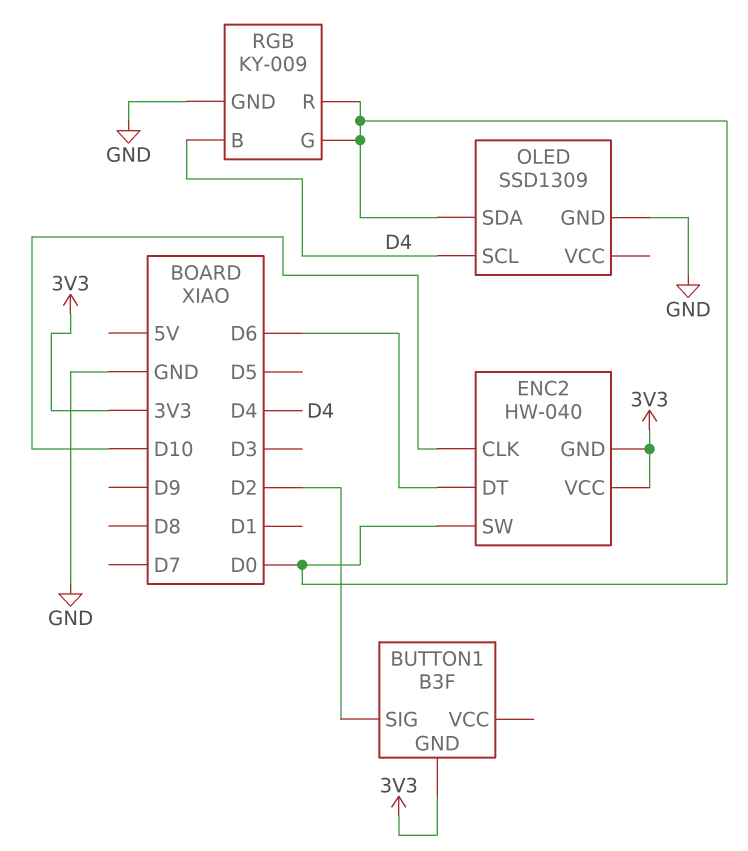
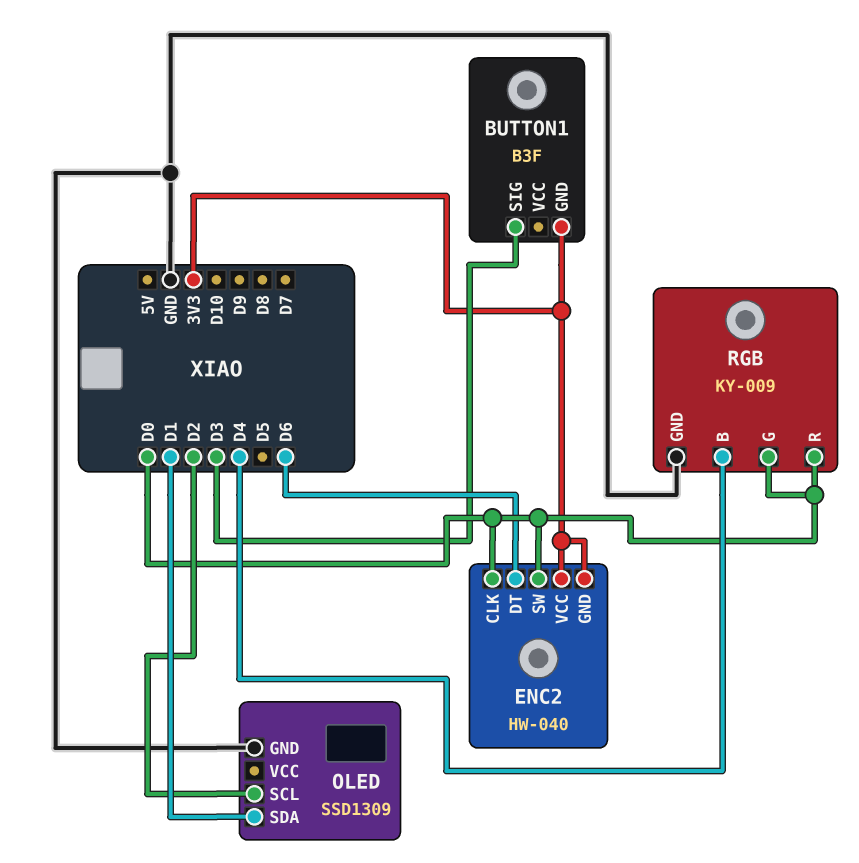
BUTTON1 pin SIG: D2 -> D3
ENC2 pin CLK: D10 -> D0
OLED pin SCL: D4 -> D2
OLED pin SDA: D0 -> D1

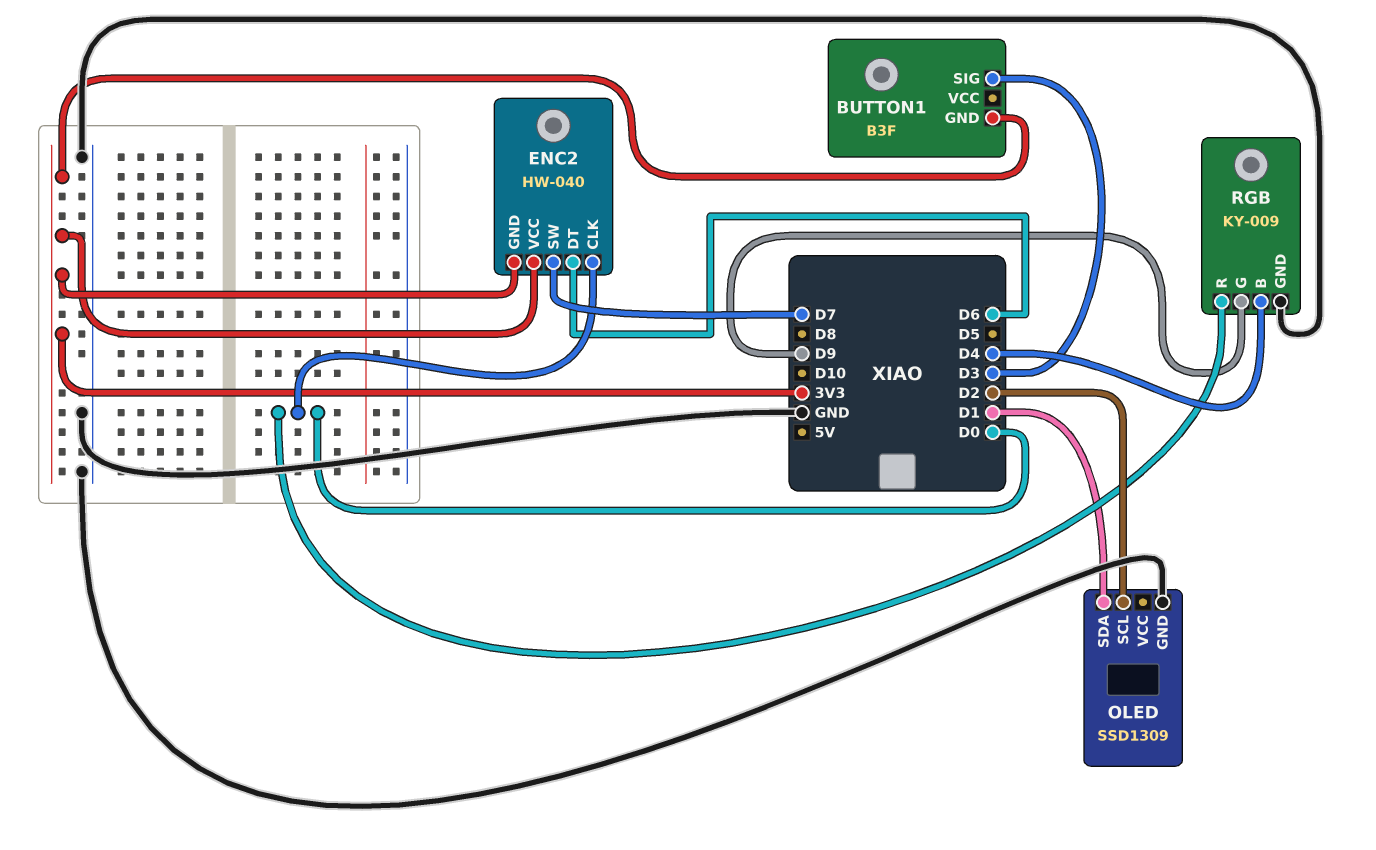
ENC2 pin SW: D0 -> D7
RGB pin G: D0 -> D9

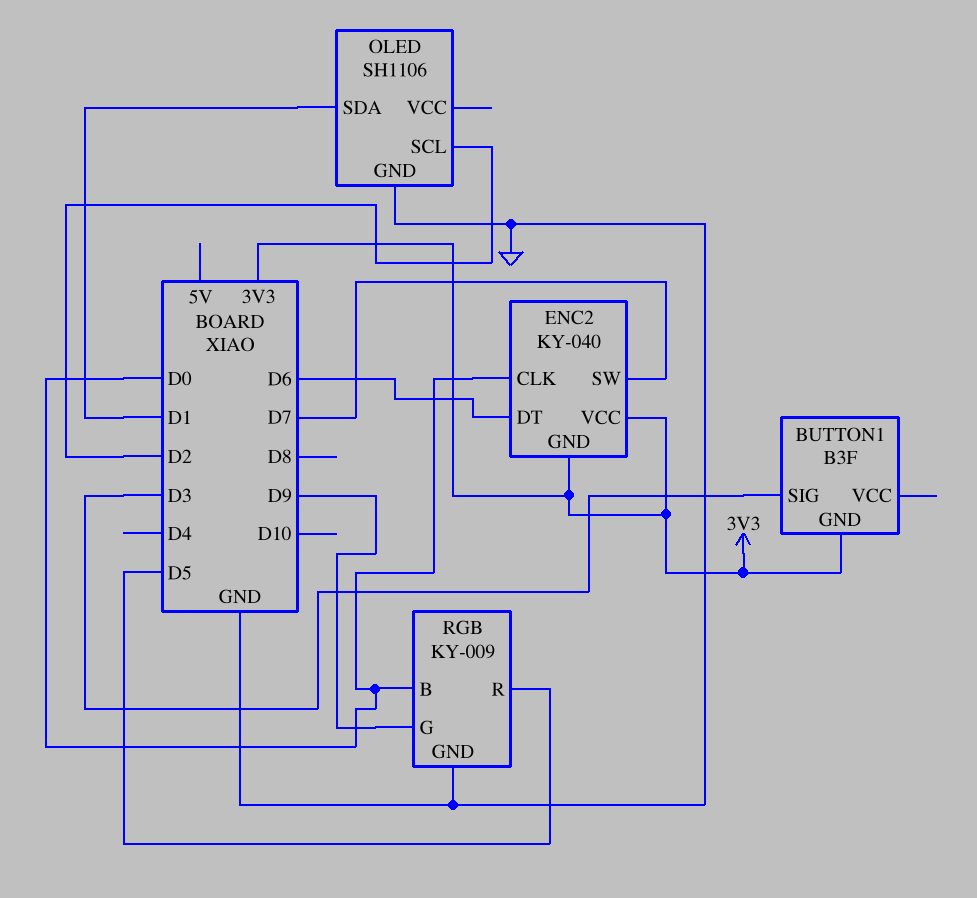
ENC2: HW-040 -> KY-040
OLED: SSD1309 -> SH1106
RGB pin B: D4 -> D0
RGB pin R: D0 -> D5

